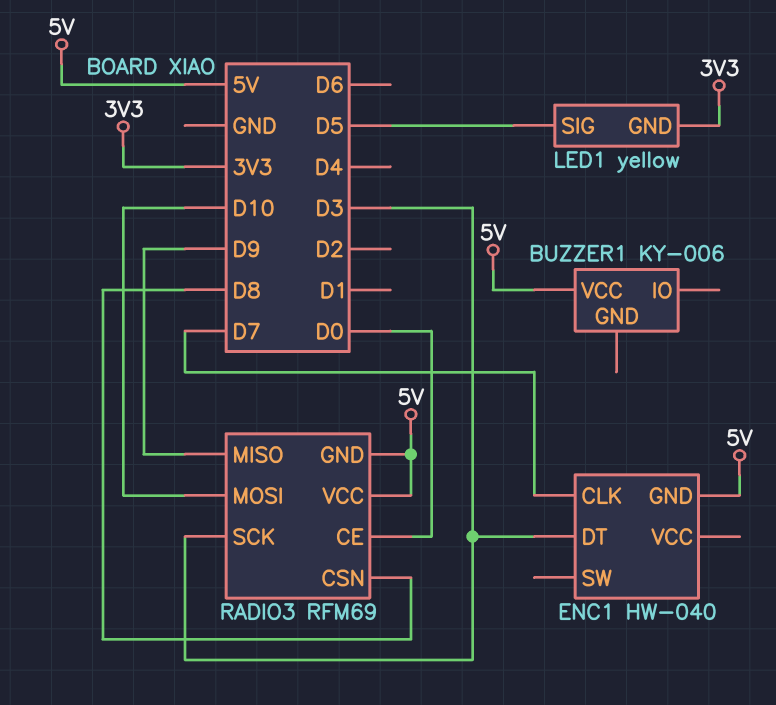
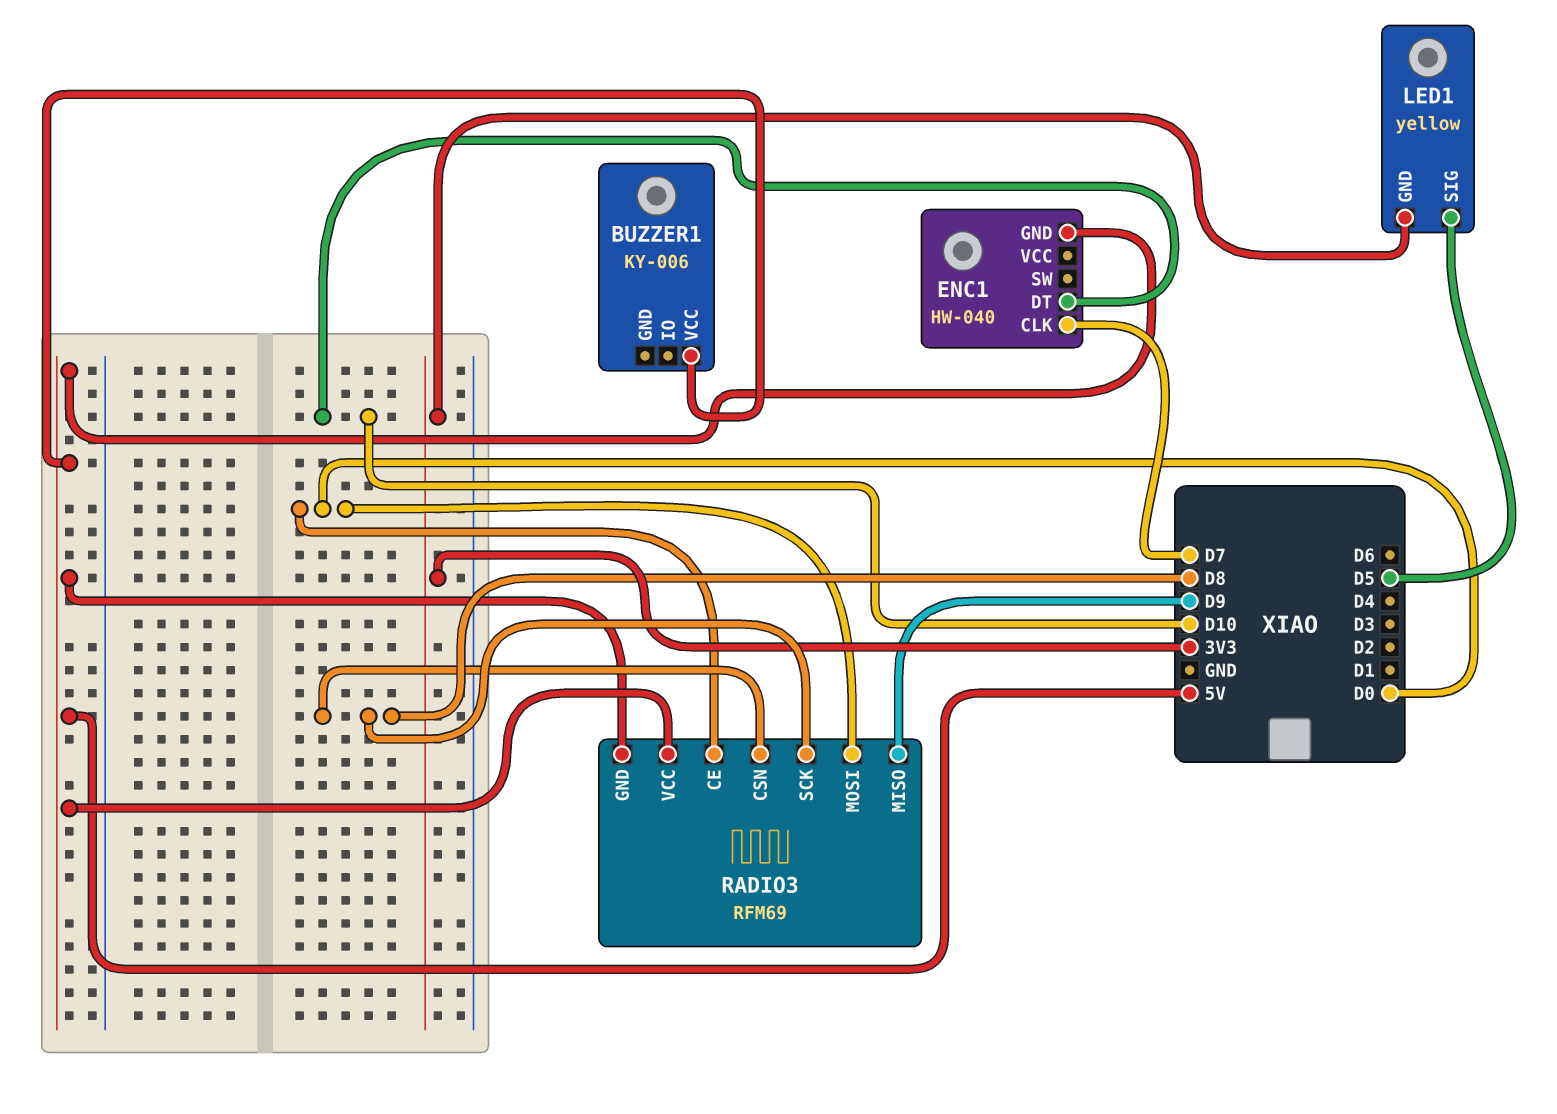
ENC1 pin DT: D3 -> D10
RADIO3 pin MOSI: D10 -> D0
RADIO3 pin SCK: D3 -> D8

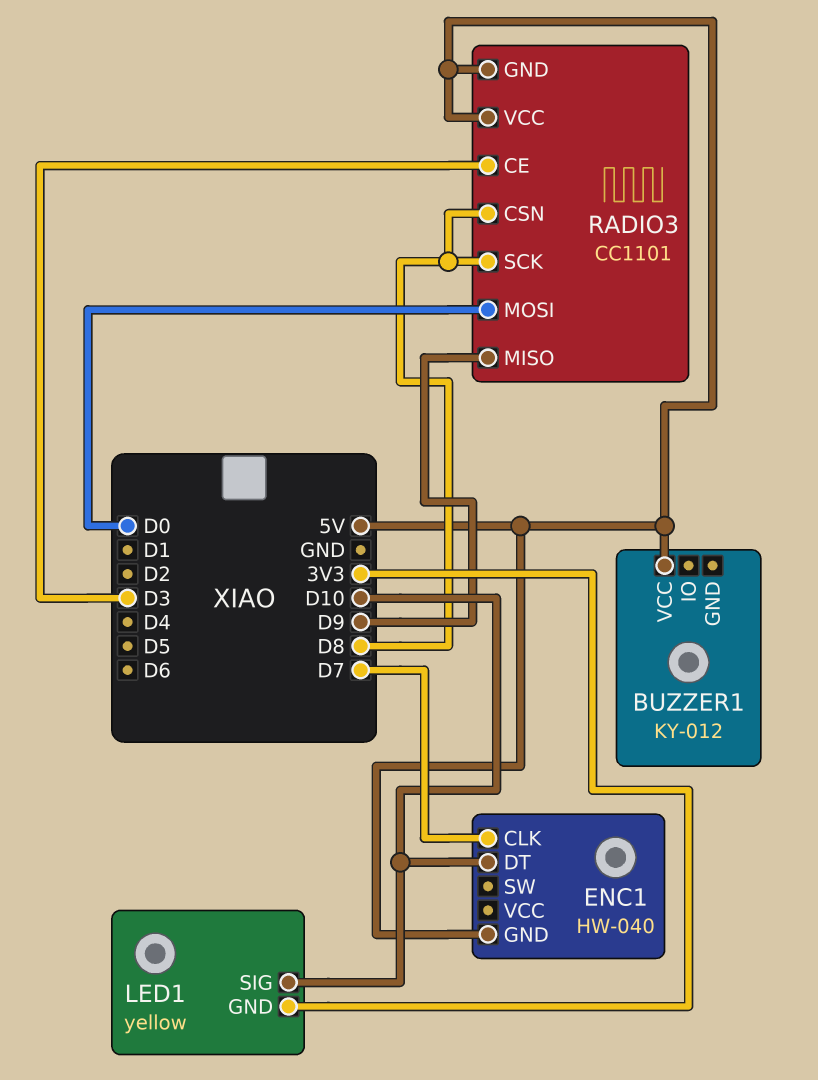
BUZZER1: KY-006 -> KY-012
LED1 pin SIG: D5 -> D10
RADIO3: RFM69 -> CC1101
RADIO3 pin CE: D0 -> D3

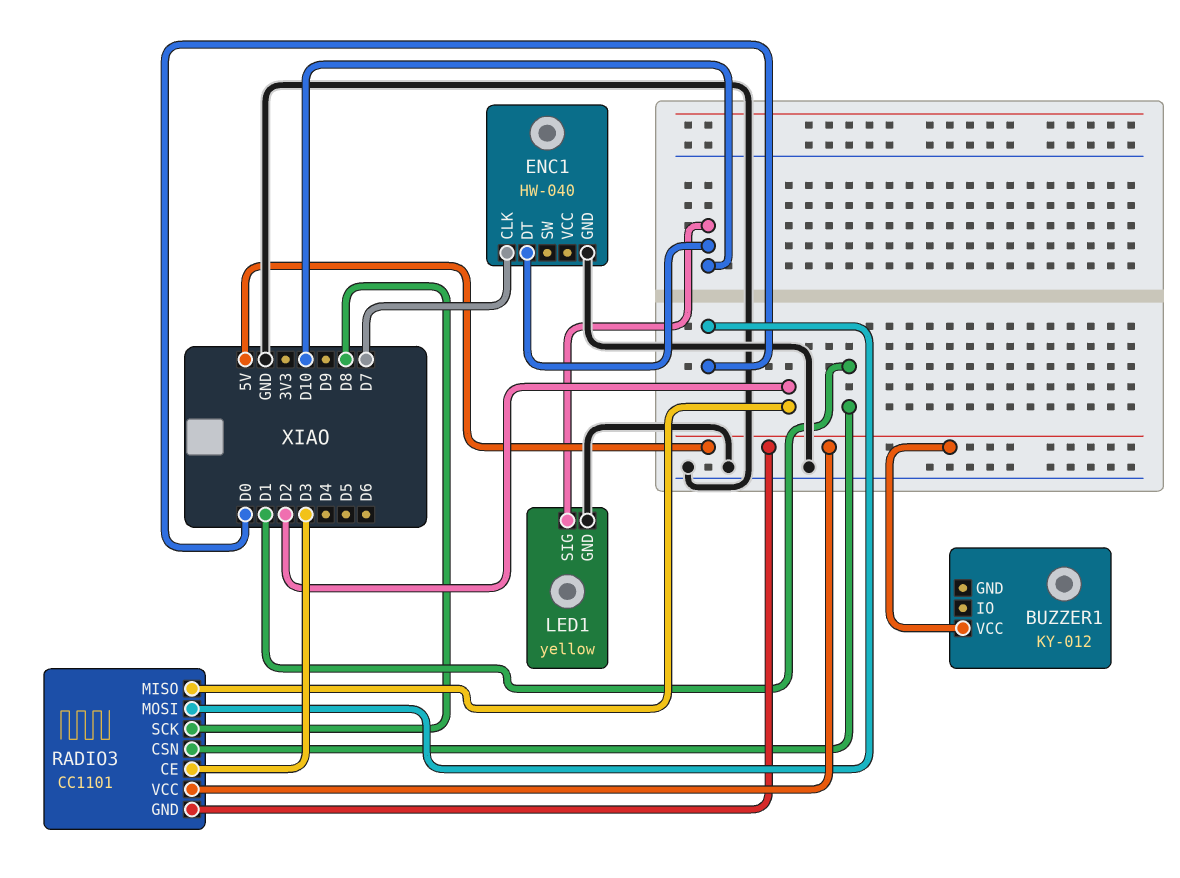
ENC1 pin GND: 5V -> GND
LED1 pin GND: 3V3 -> GND
RADIO3 pin CSN: D8 -> D1
RADIO3 pin MISO: D9 -> D2

